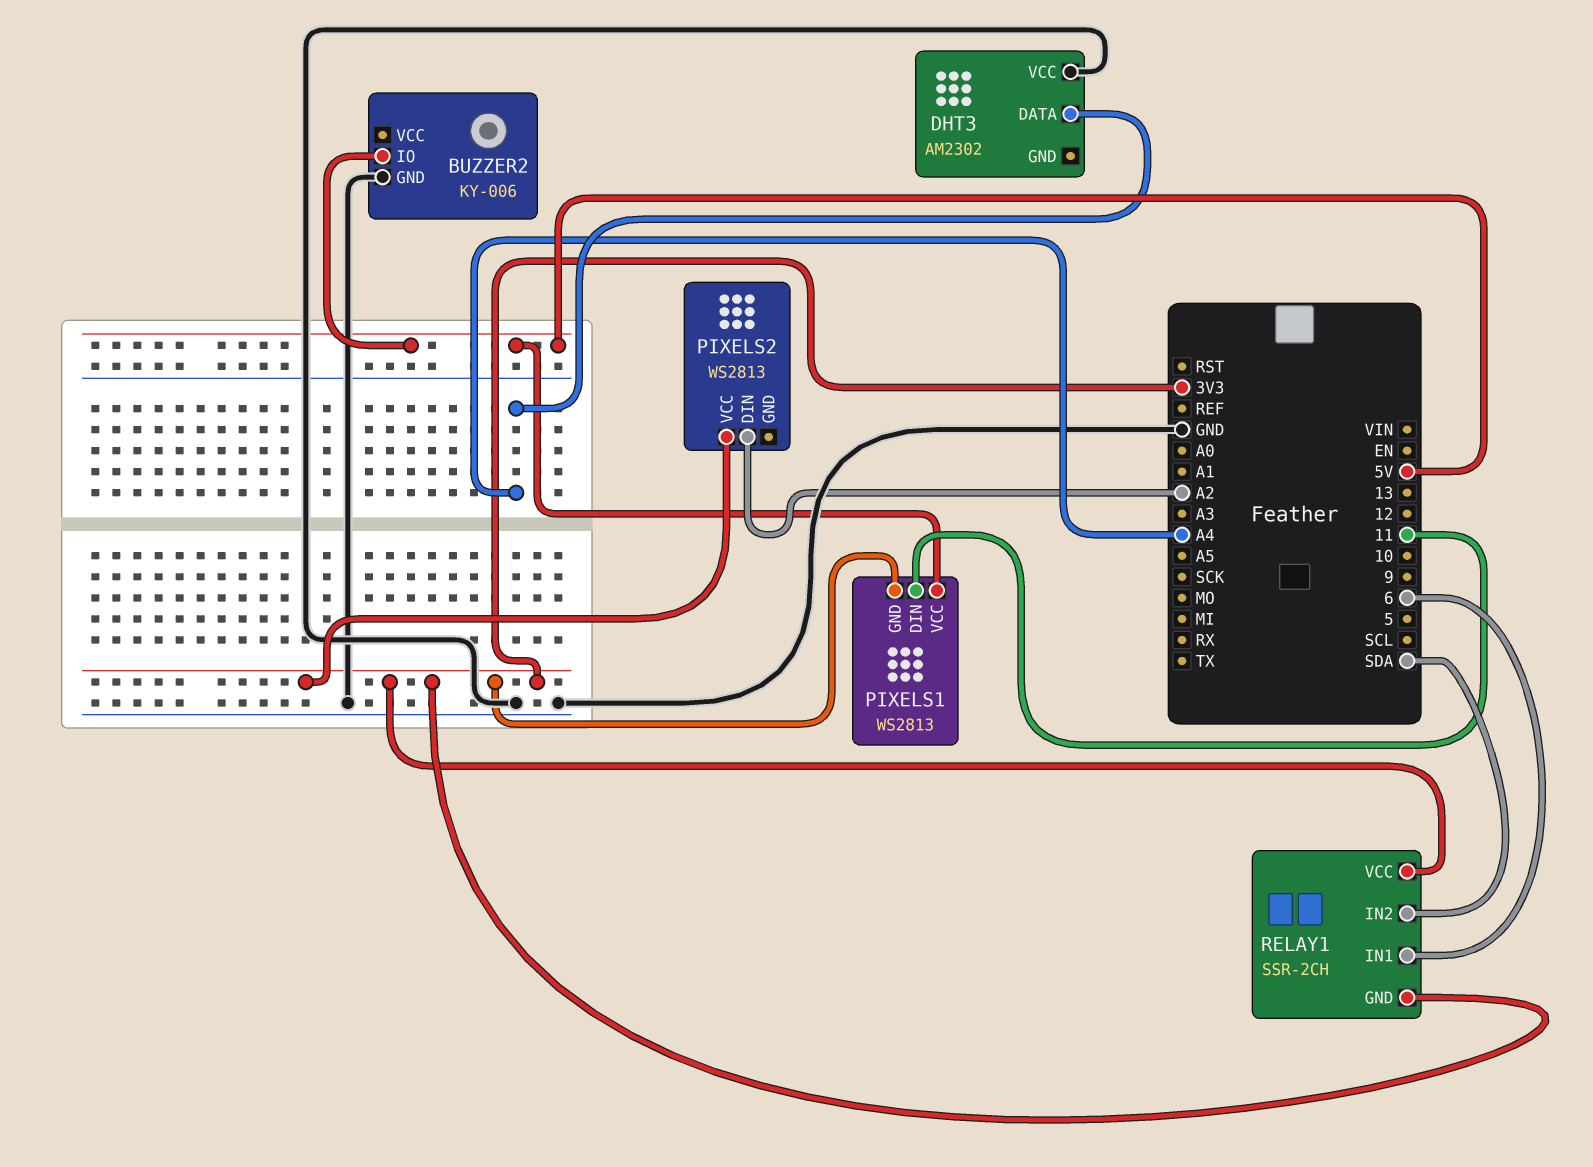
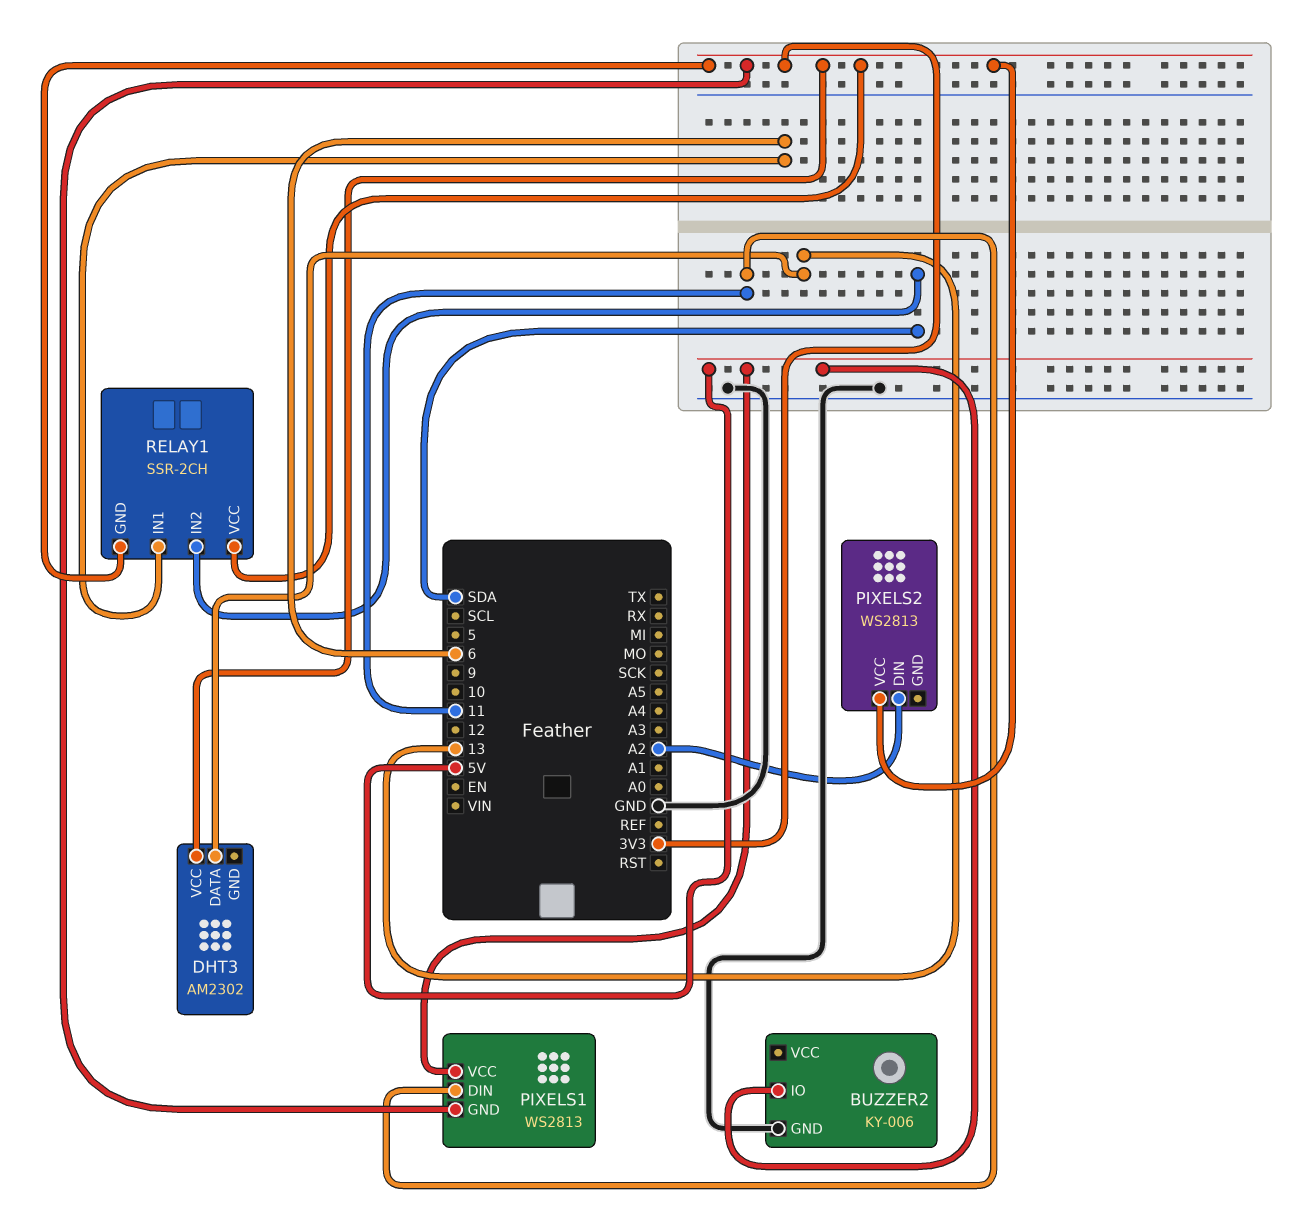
DHT3 pin DATA: A4 -> 13
DHT3 pin VCC: GND -> 3V3

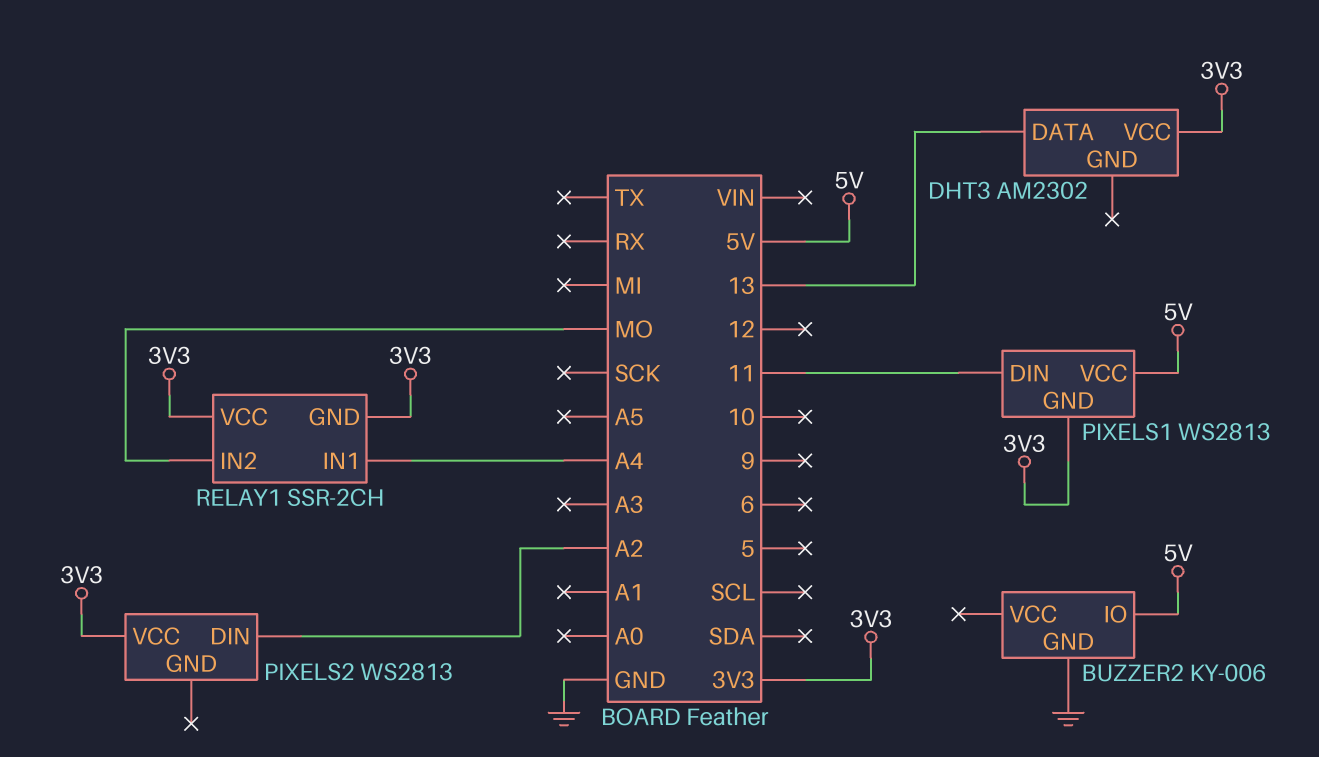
RELAY1 pin IN1: 6 -> A4
RELAY1 pin IN2: SDA -> MO

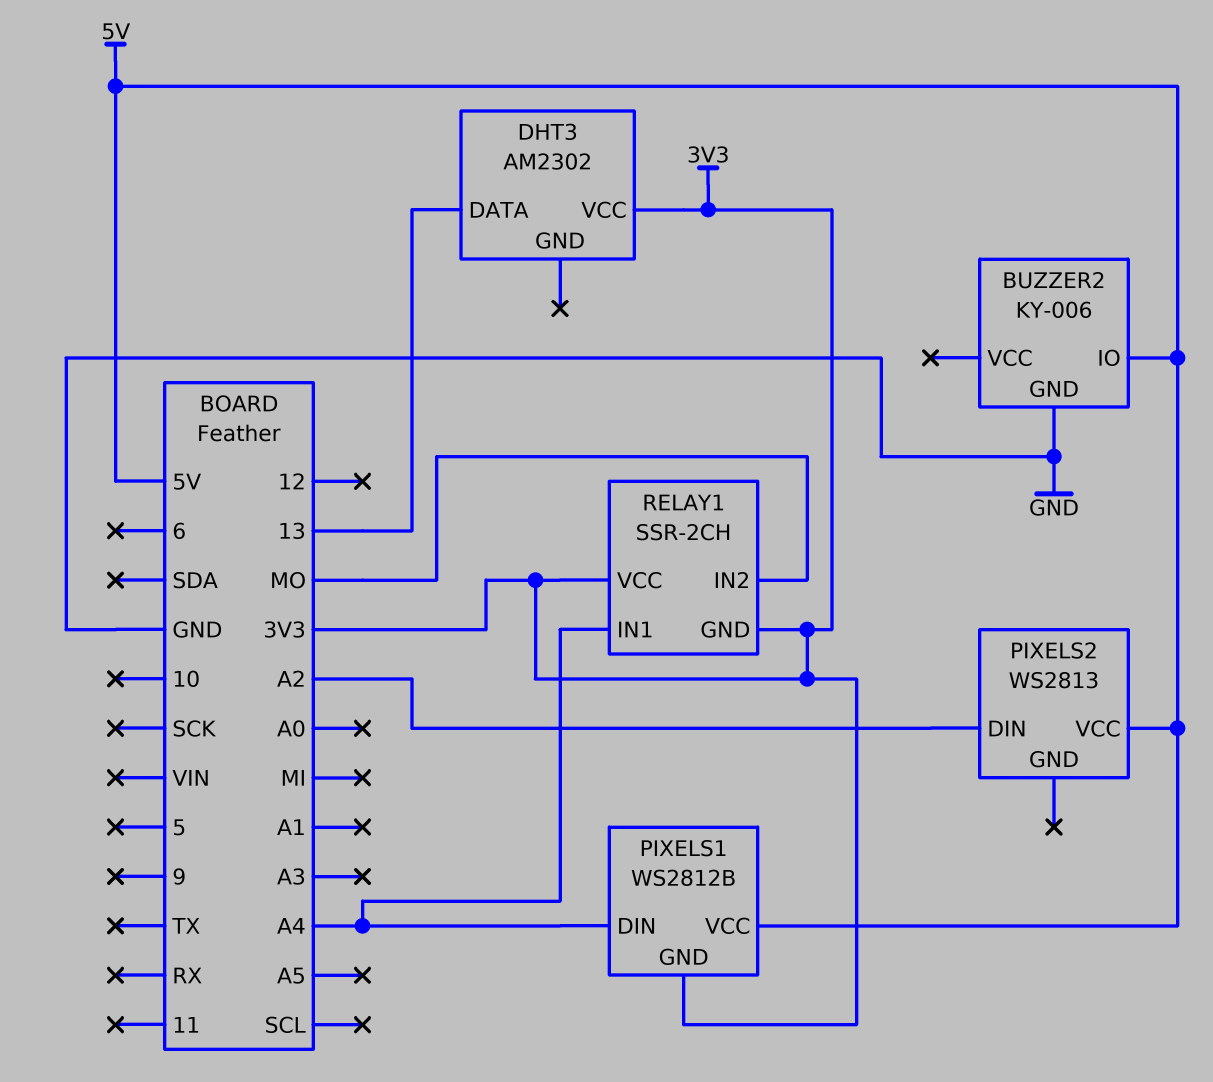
PIXELS1: WS2813 -> WS2812B
PIXELS1 pin DIN: 11 -> A4
PIXELS2 pin VCC: 3V3 -> 5V

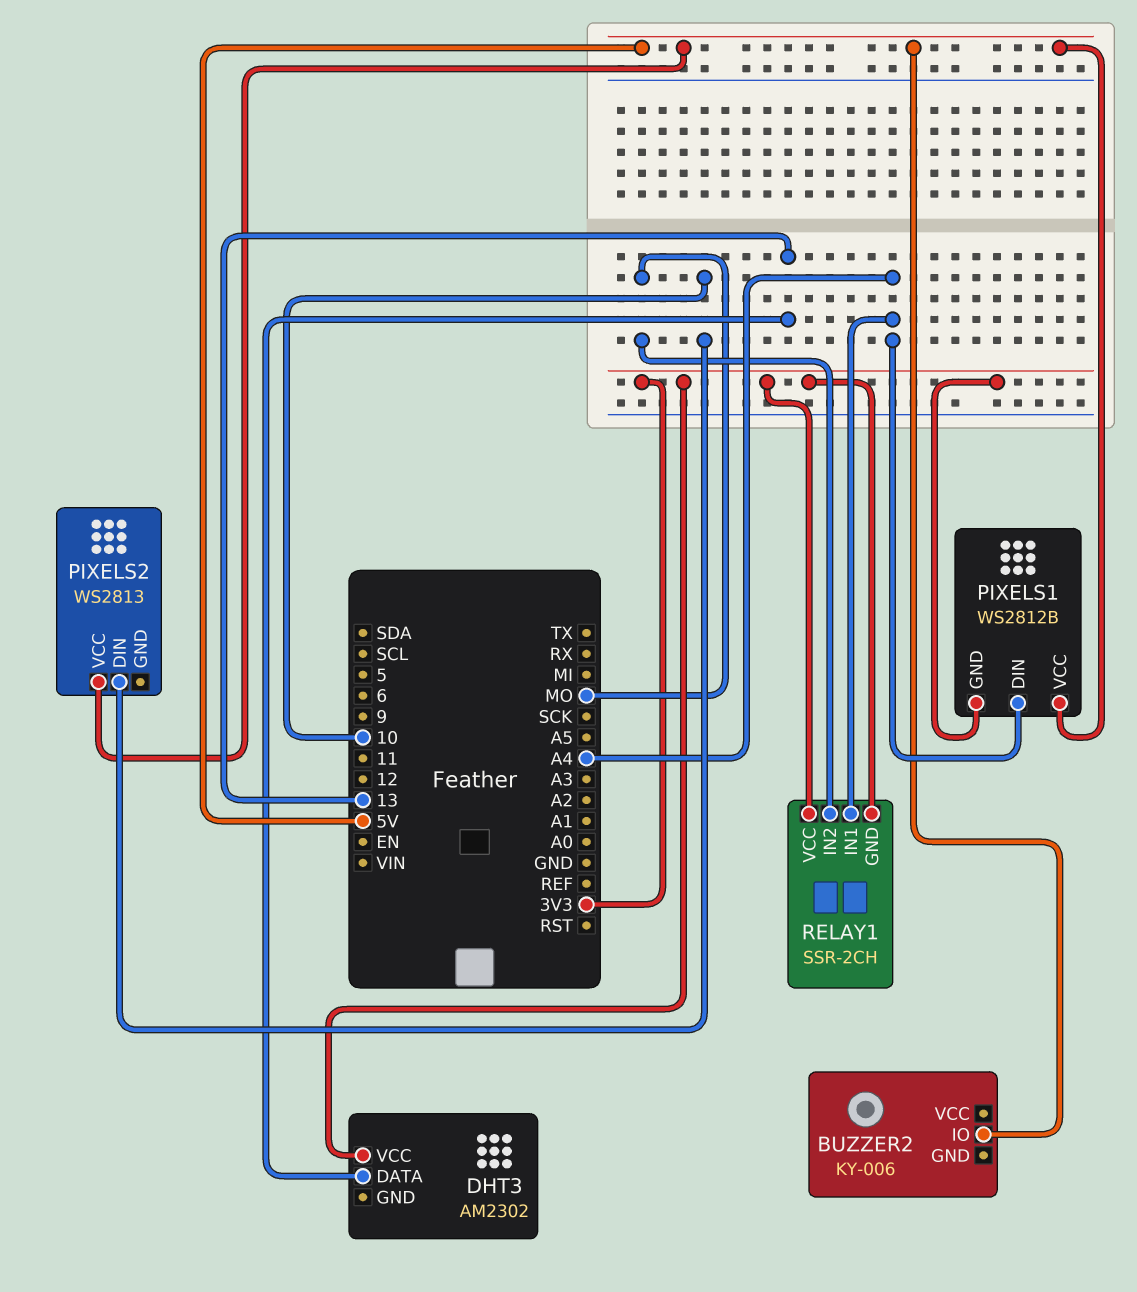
BUZZER2 pin GND: GND -> none
PIXELS2 pin DIN: A2 -> 10

